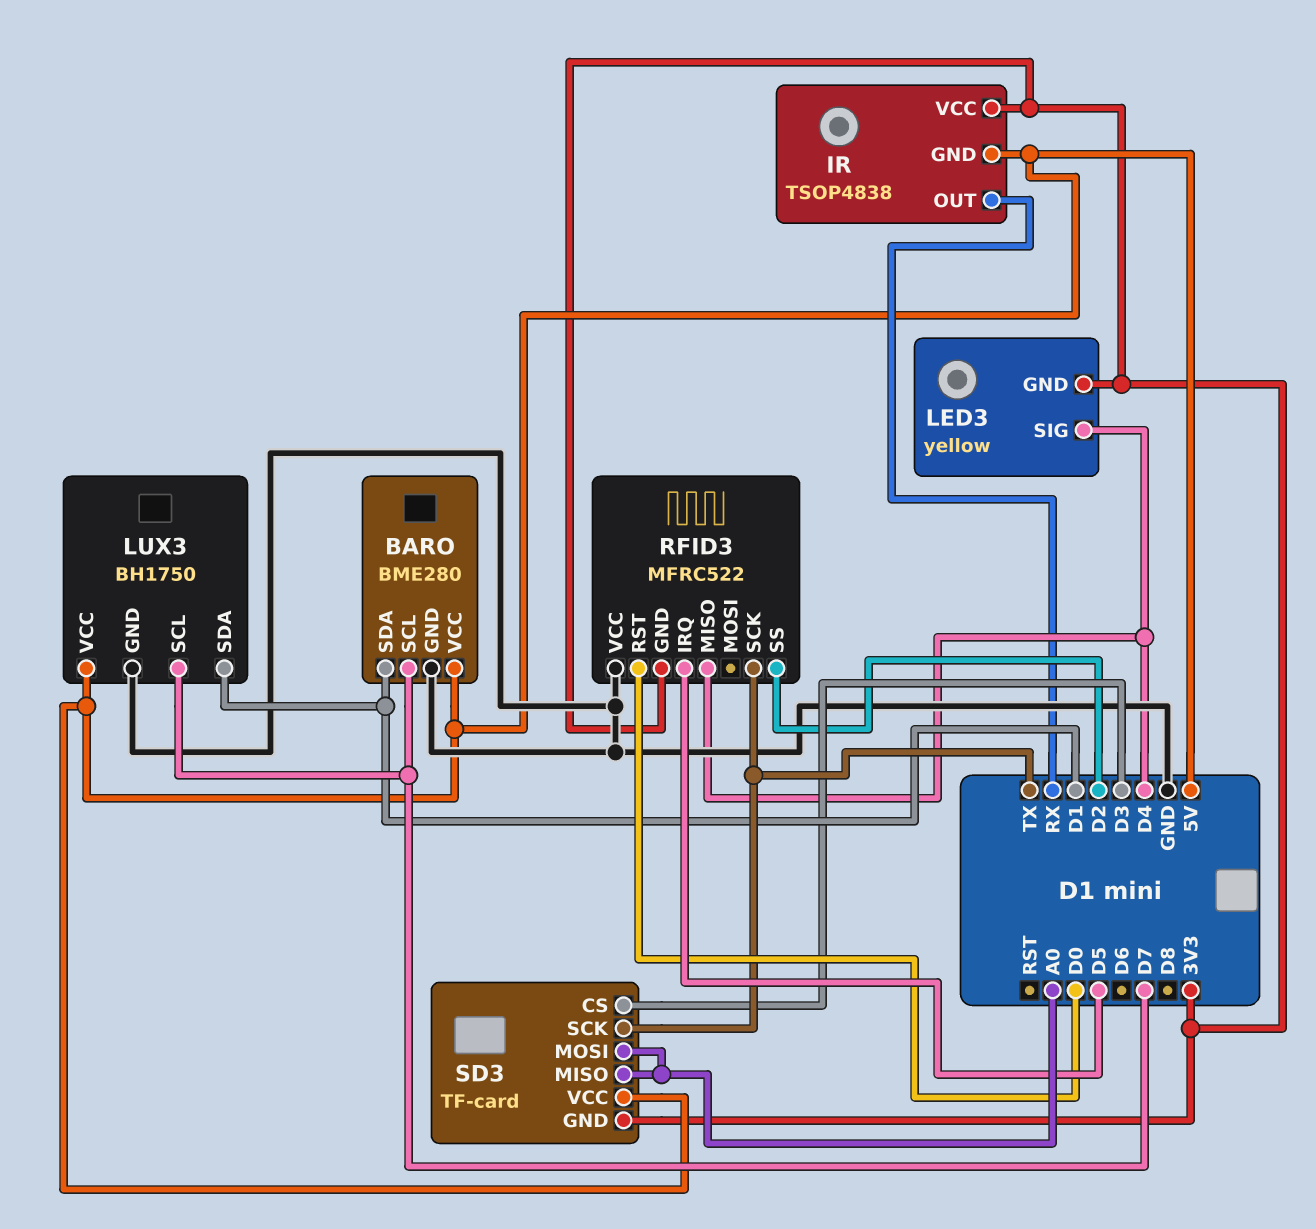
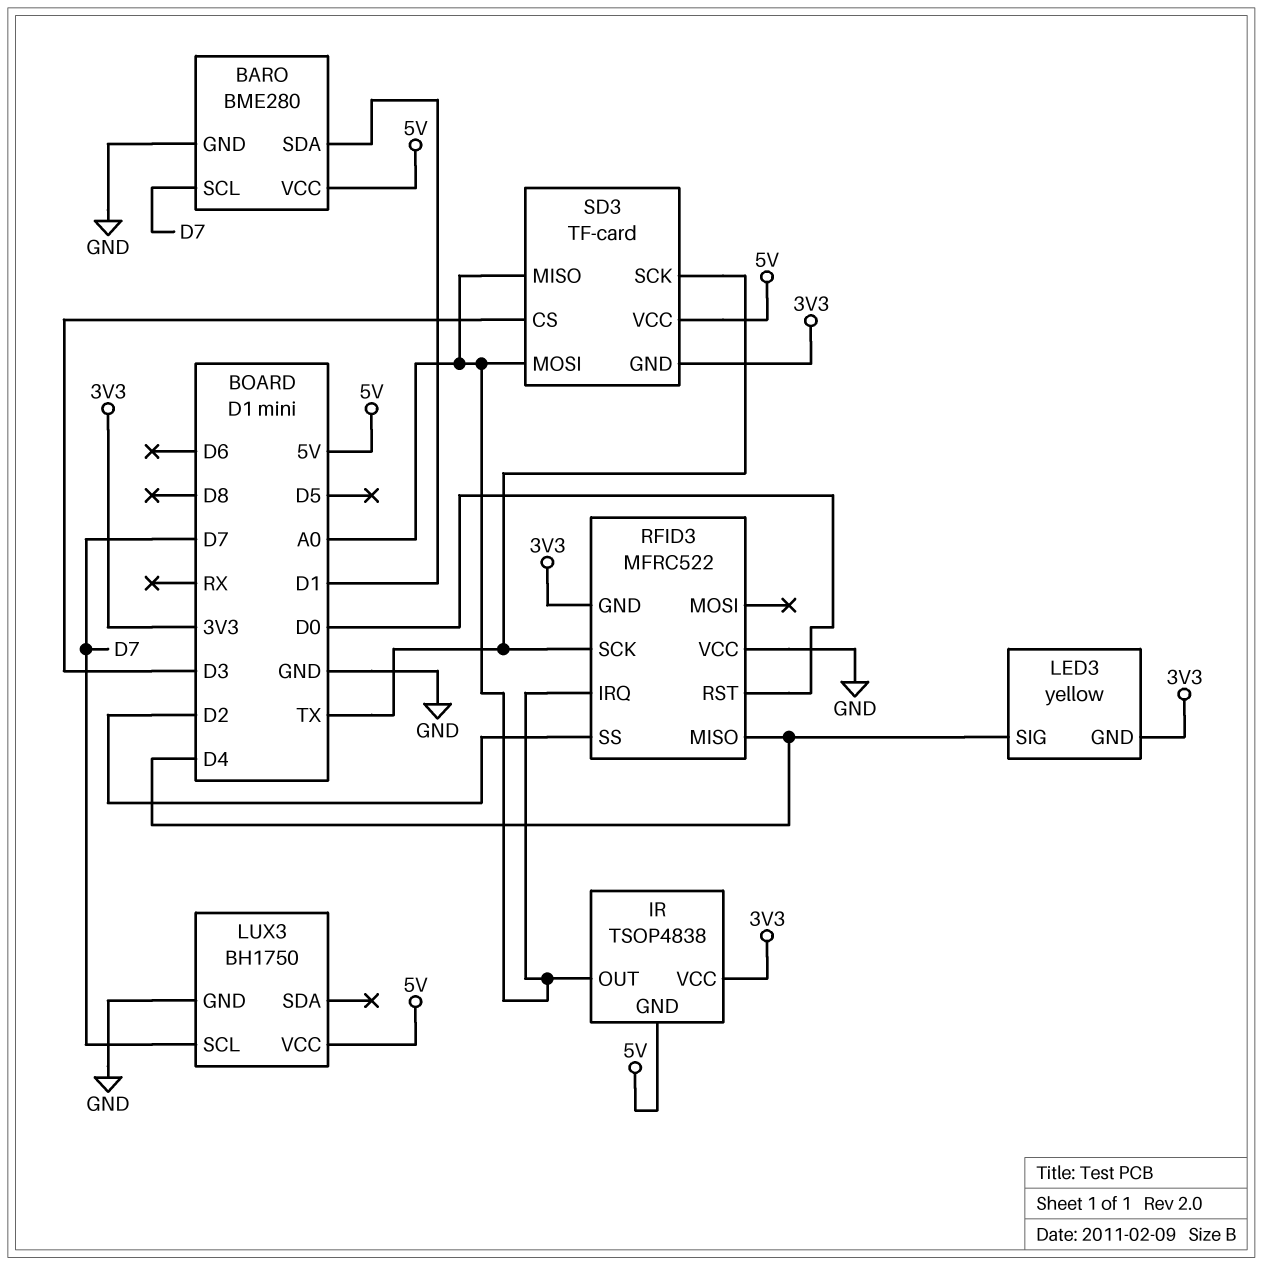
IR pin OUT: RX -> A0
LUX3 pin SDA: D1 -> none
RFID3 pin IRQ: D5 -> A0

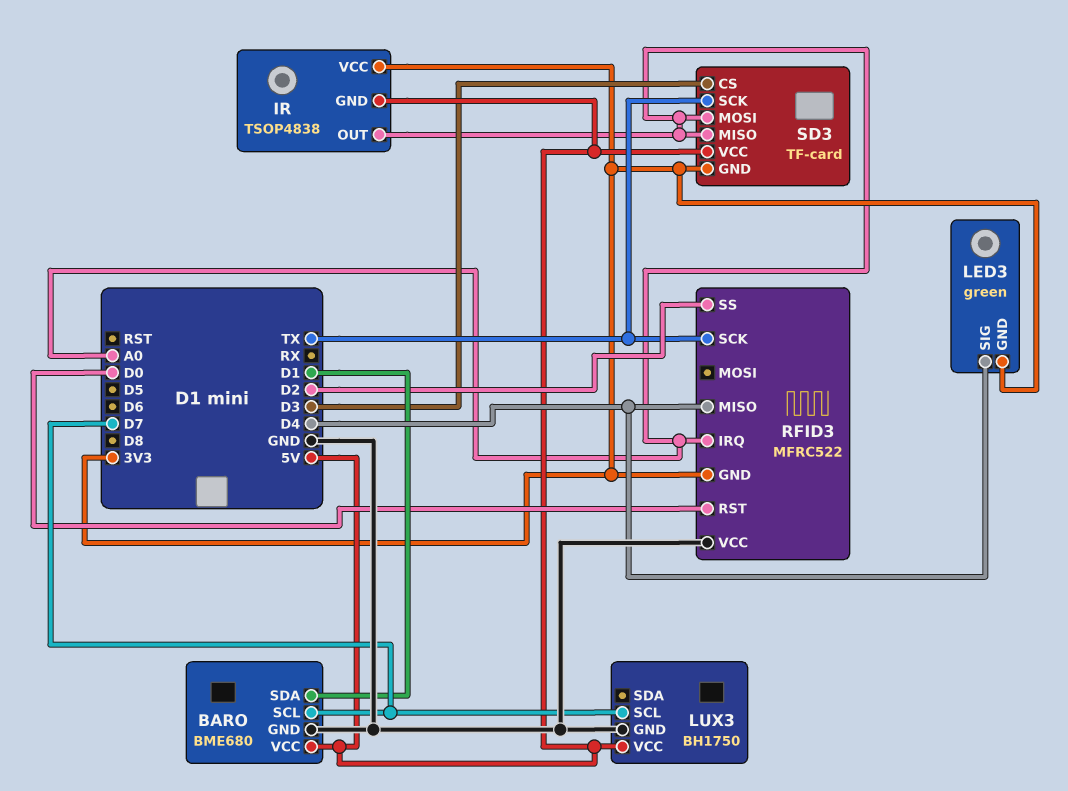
BARO: BME280 -> BME680
LED3: yellow -> green

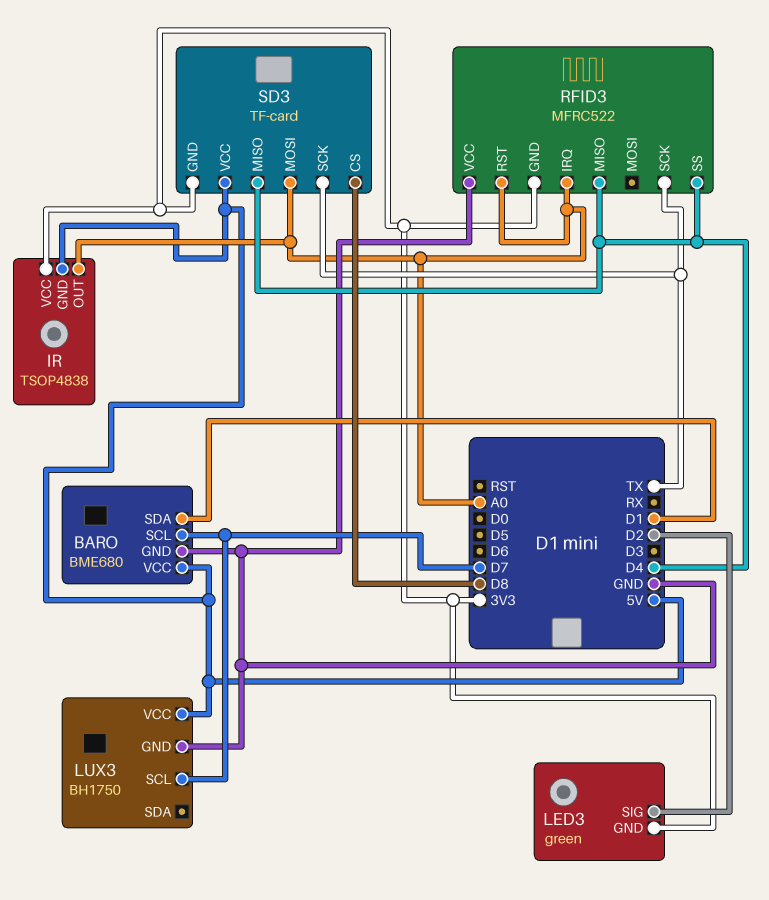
LED3 pin SIG: D4 -> D2
RFID3 pin RST: D0 -> A0
RFID3 pin SS: D2 -> D4
SD3 pin CS: D3 -> D8
SD3 pin MISO: A0 -> D4

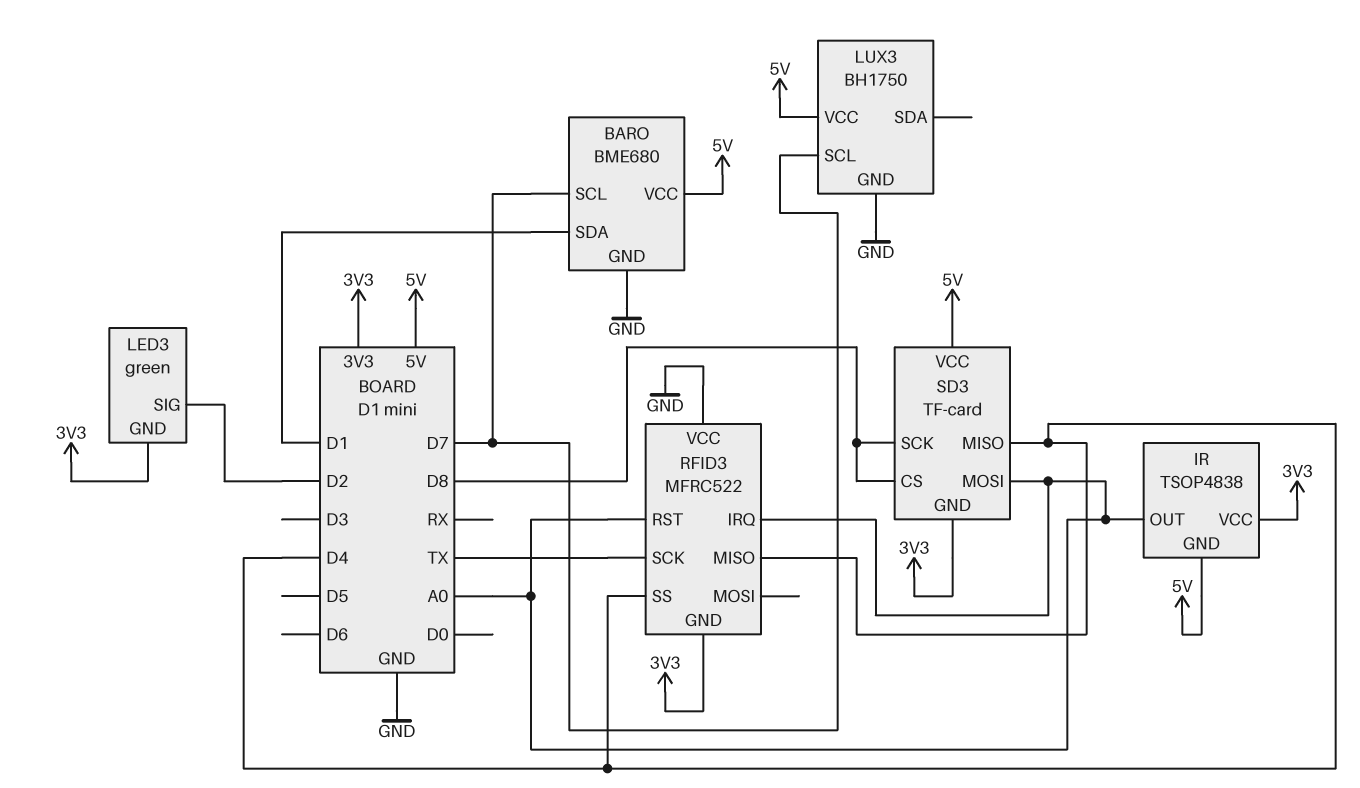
SD3 pin SCK: TX -> D8

